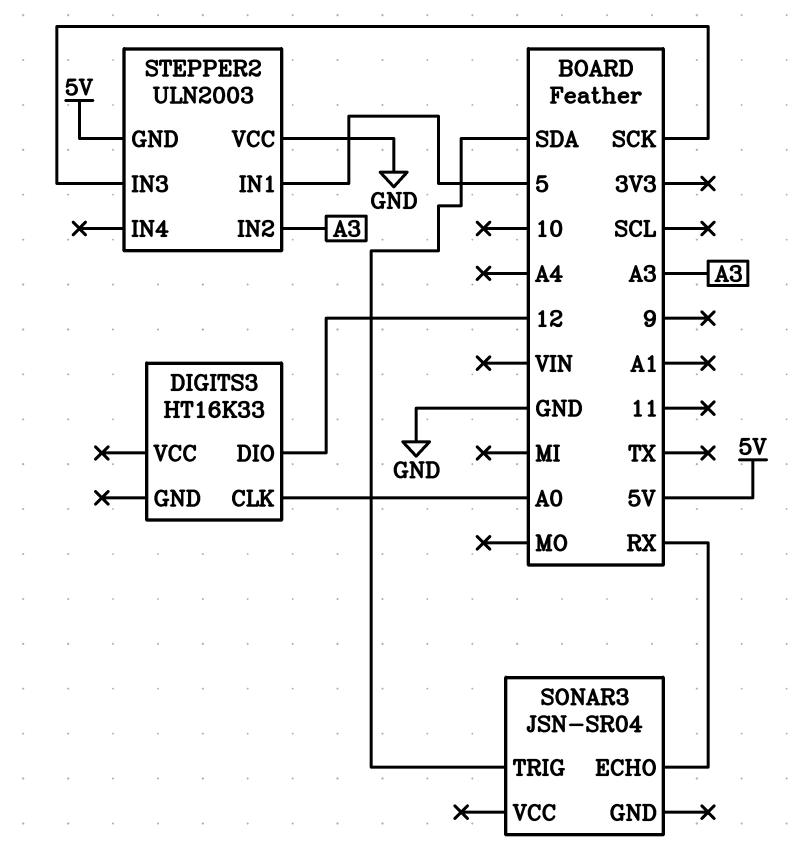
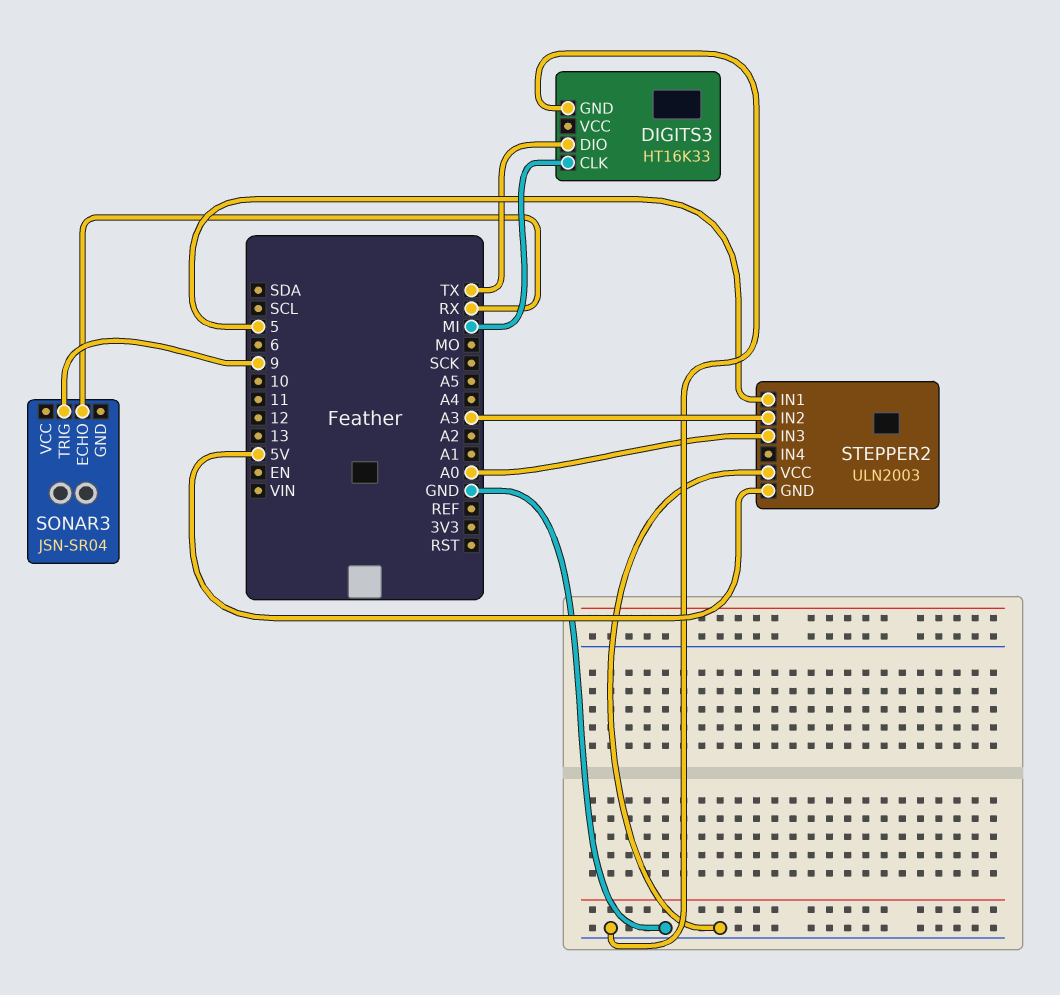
DIGITS3 pin CLK: A0 -> MI
DIGITS3 pin DIO: 12 -> TX
DIGITS3 pin GND: none -> GND
SONAR3 pin TRIG: SDA -> 9
STEPPER2 pin IN3: SCK -> A0

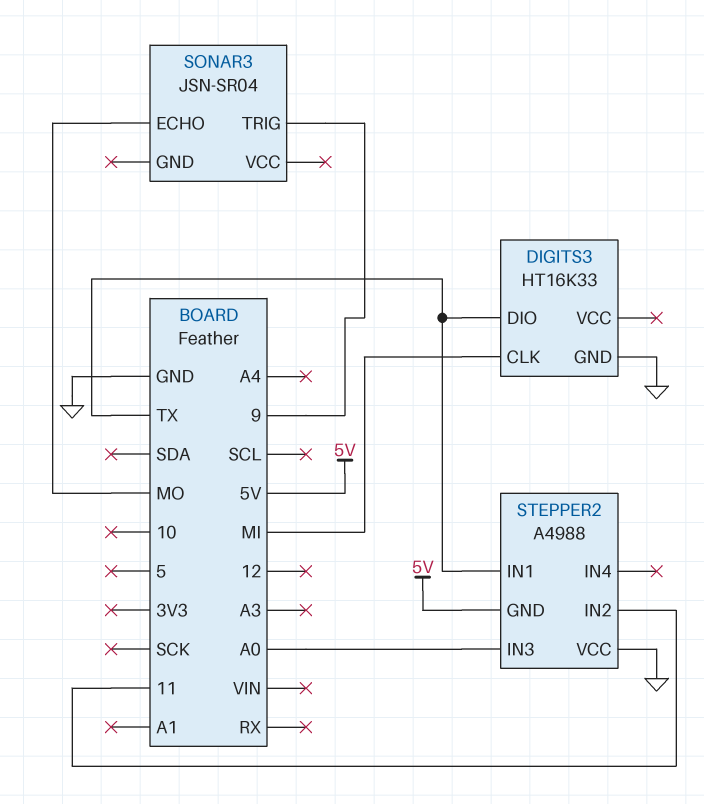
SONAR3 pin ECHO: RX -> MO
STEPPER2: ULN2003 -> A4988
STEPPER2 pin IN1: 5 -> TX
STEPPER2 pin IN2: A3 -> 11

